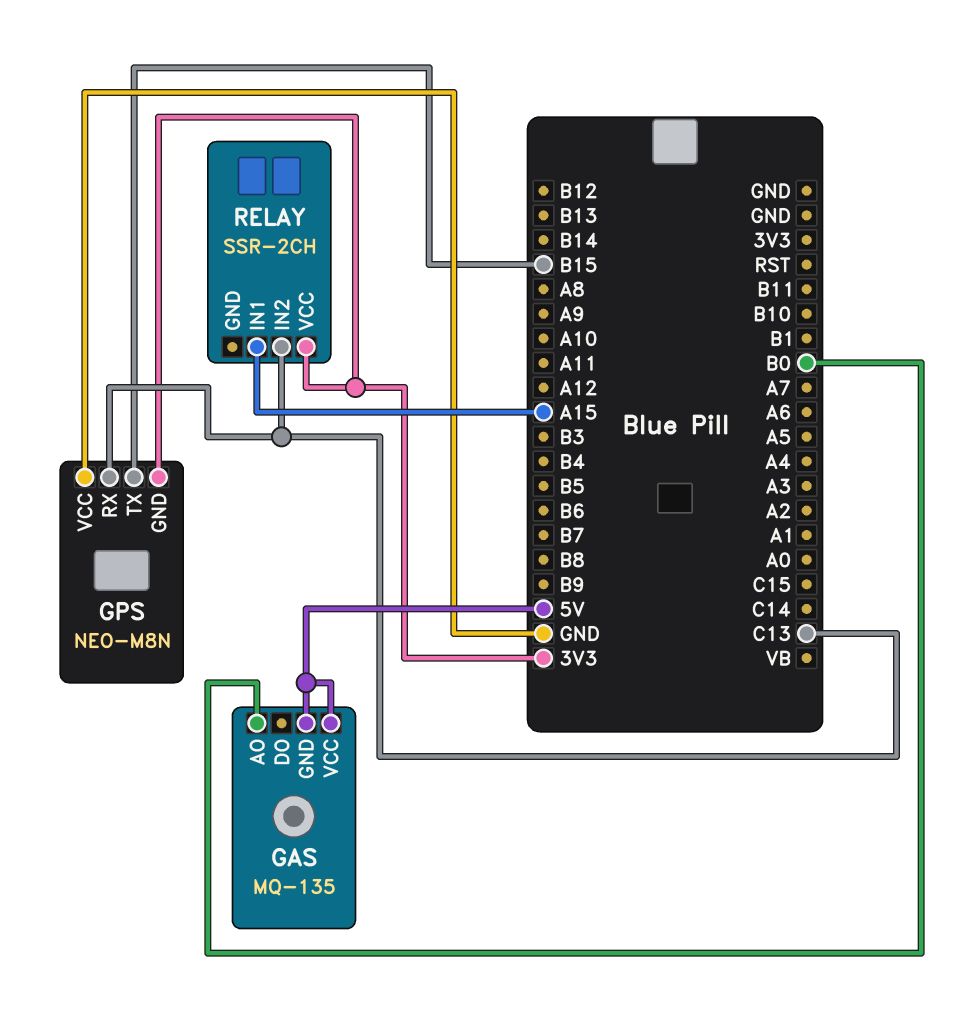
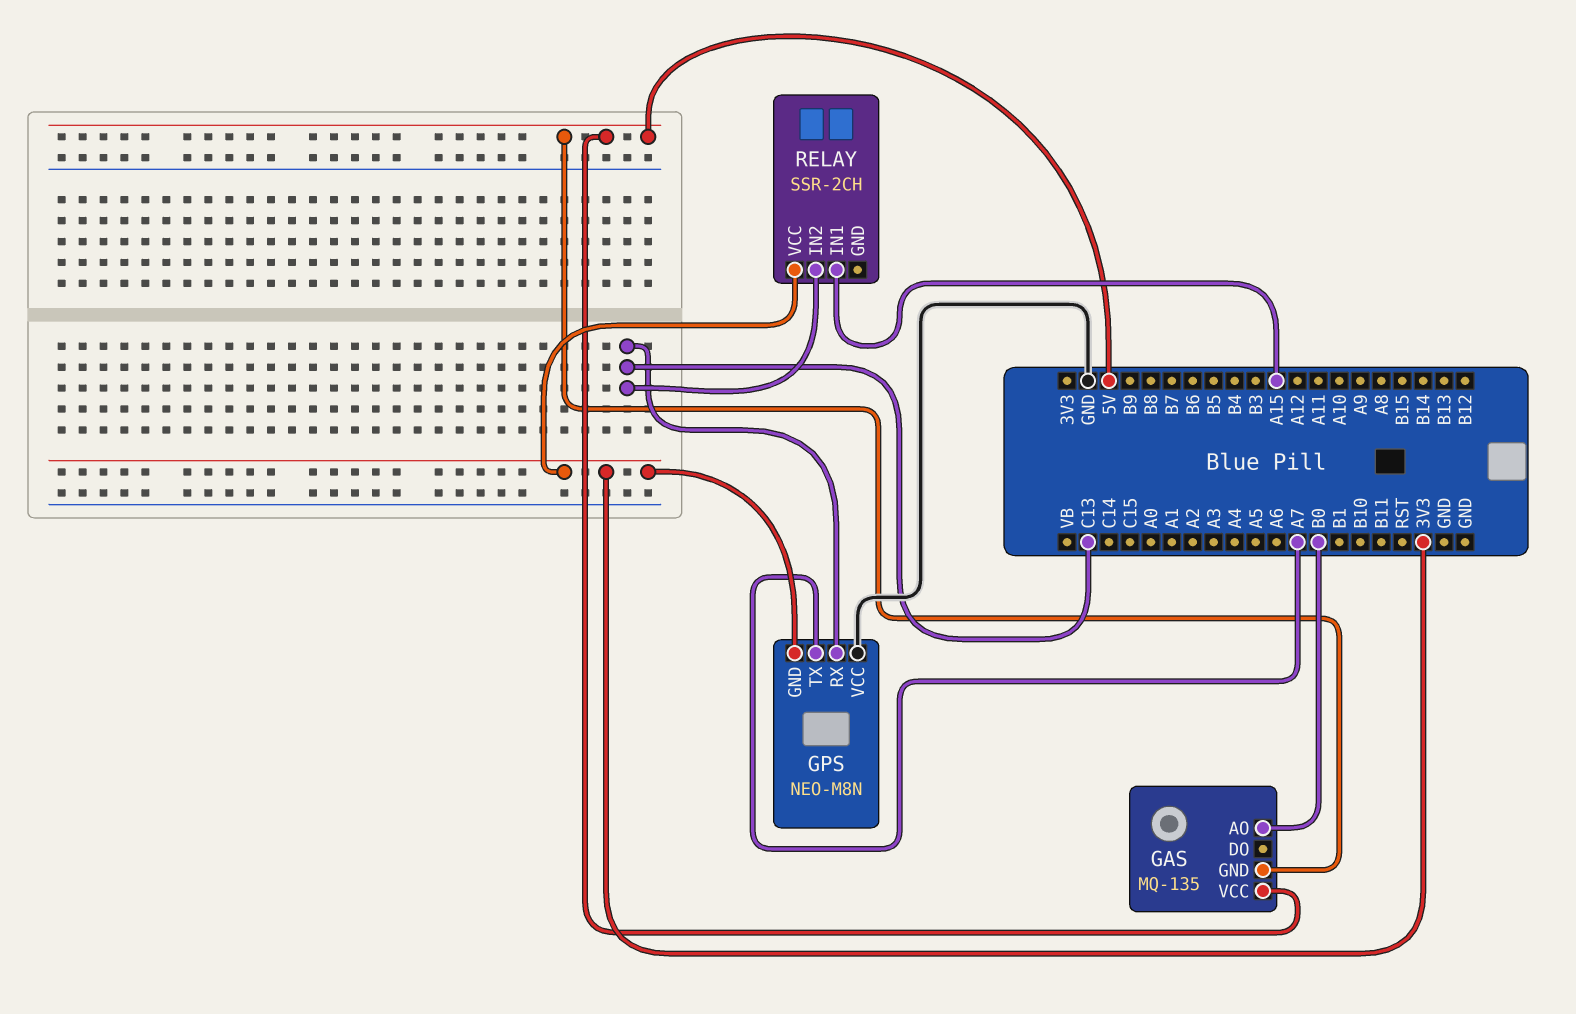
GPS pin TX: B15 -> A7

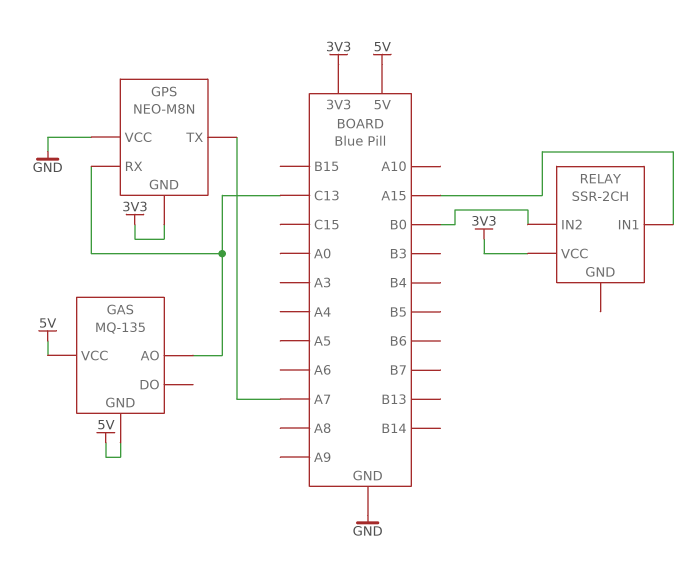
GAS pin AO: B0 -> C13
RELAY pin IN2: C13 -> B0

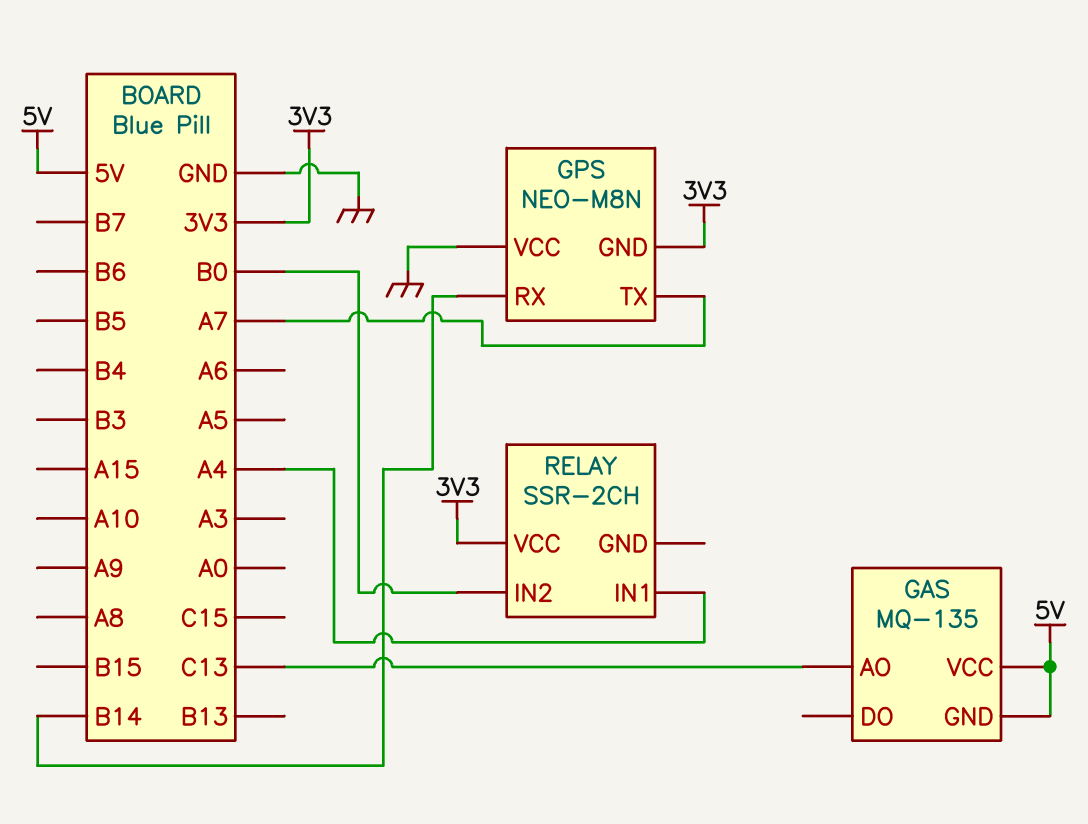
GPS pin RX: C13 -> B14
RELAY pin IN1: A15 -> A4

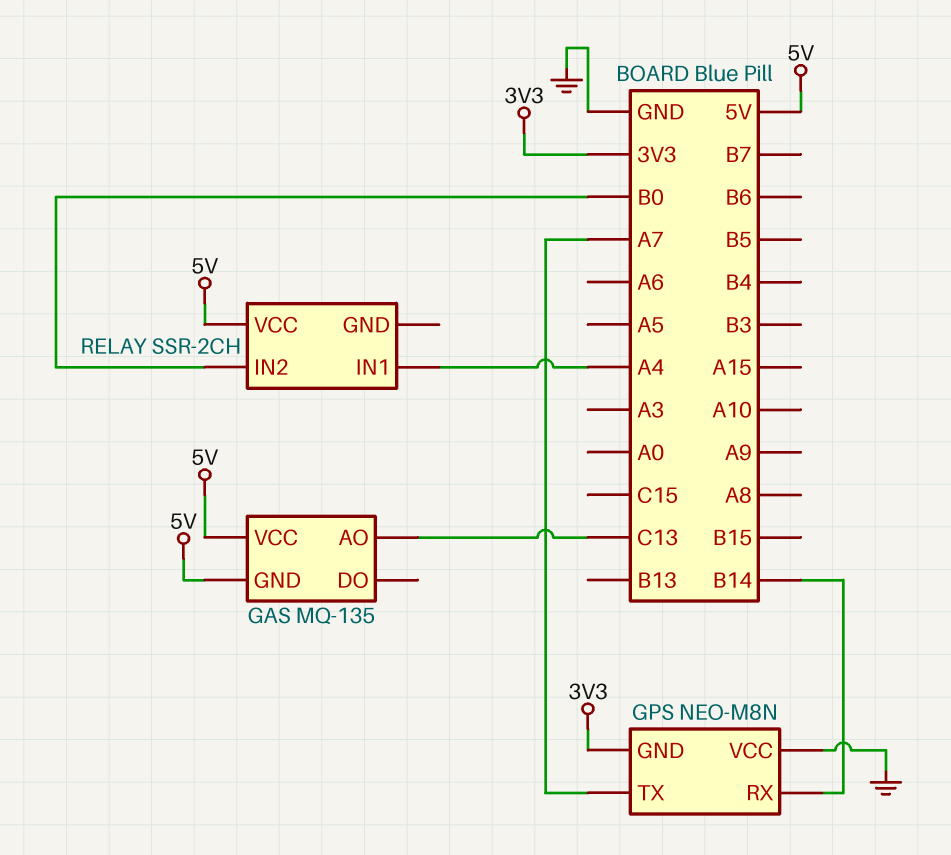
RELAY pin VCC: 3V3 -> 5V

